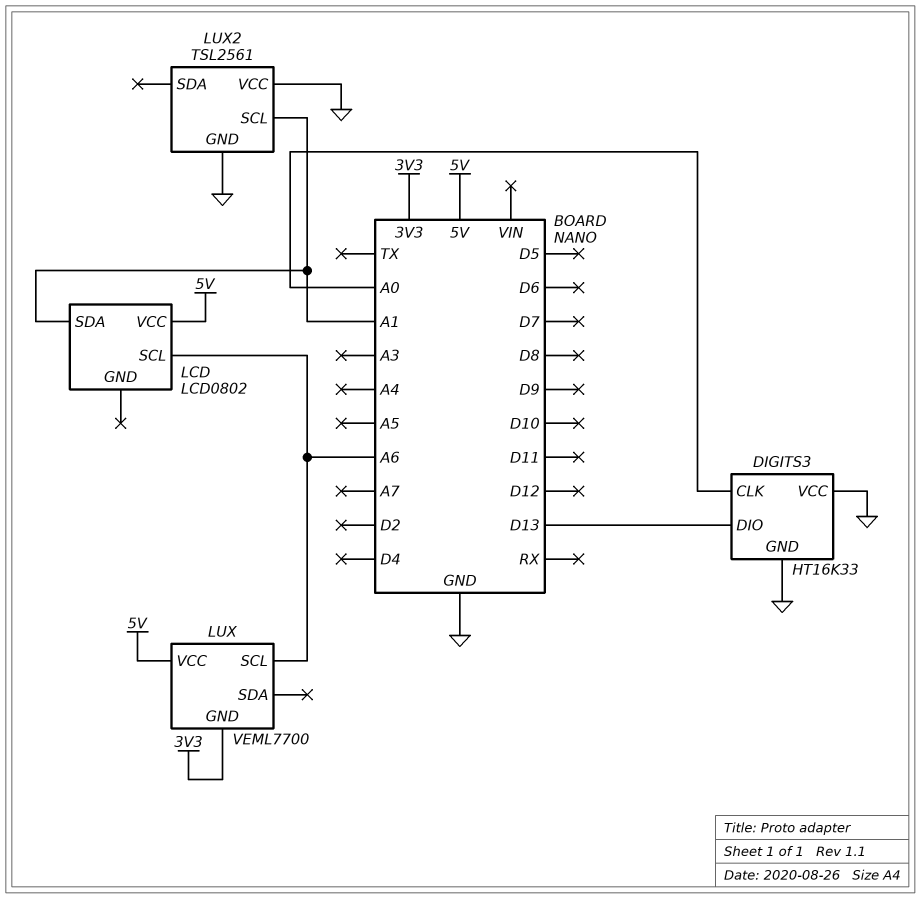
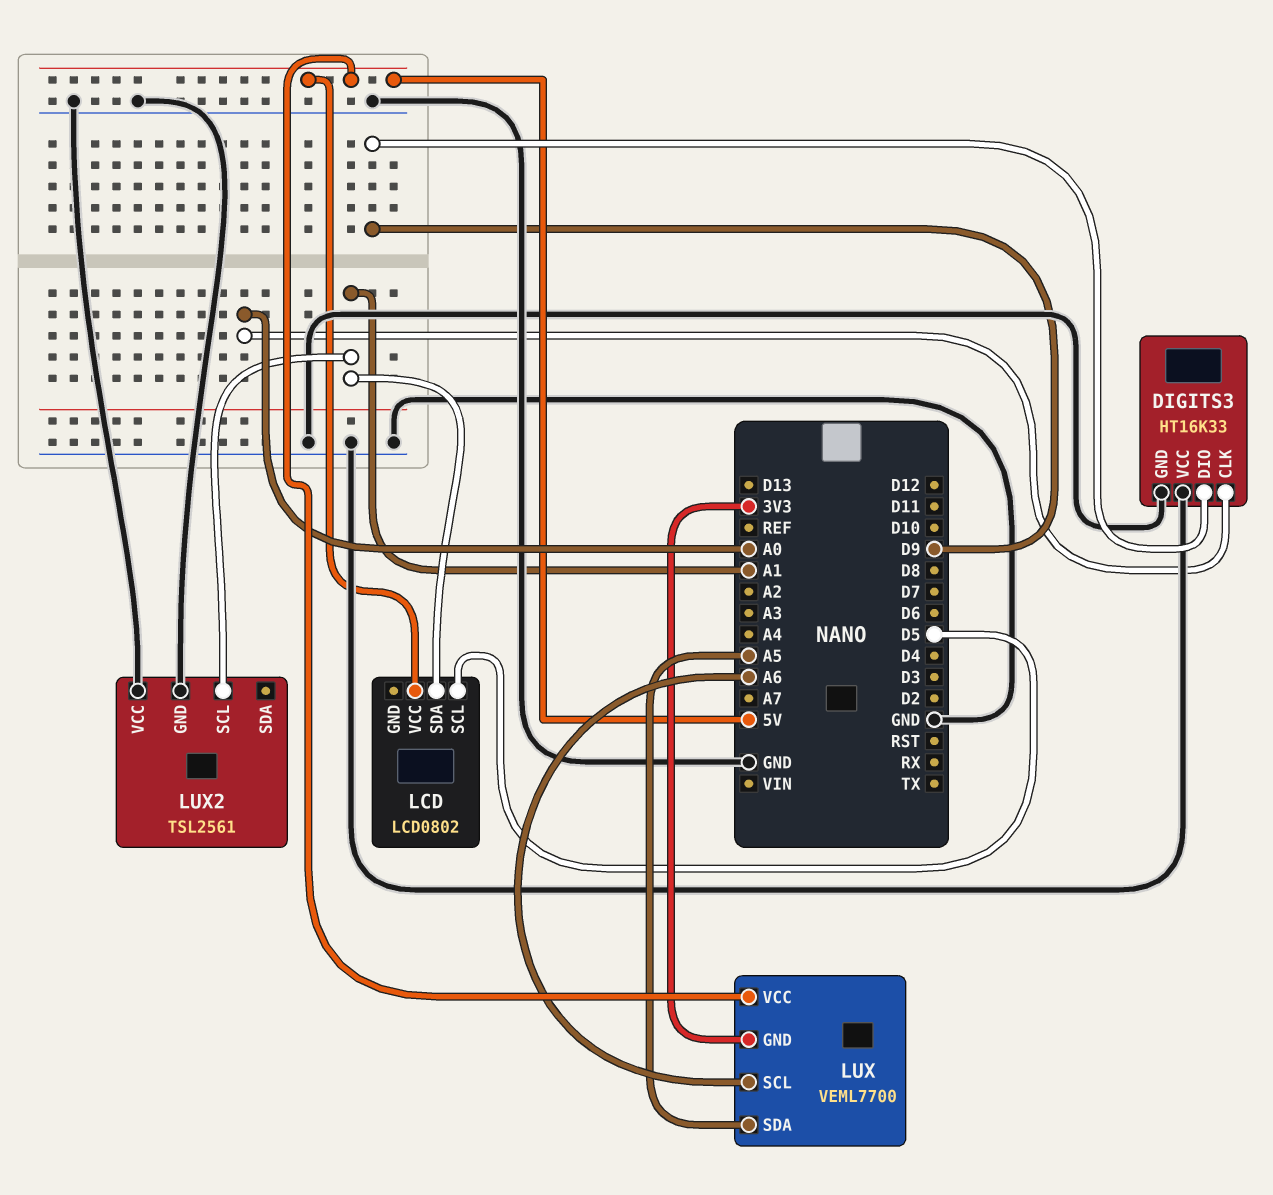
DIGITS3 pin DIO: D13 -> D9
LCD pin SCL: A6 -> D5
LUX pin SDA: none -> A5

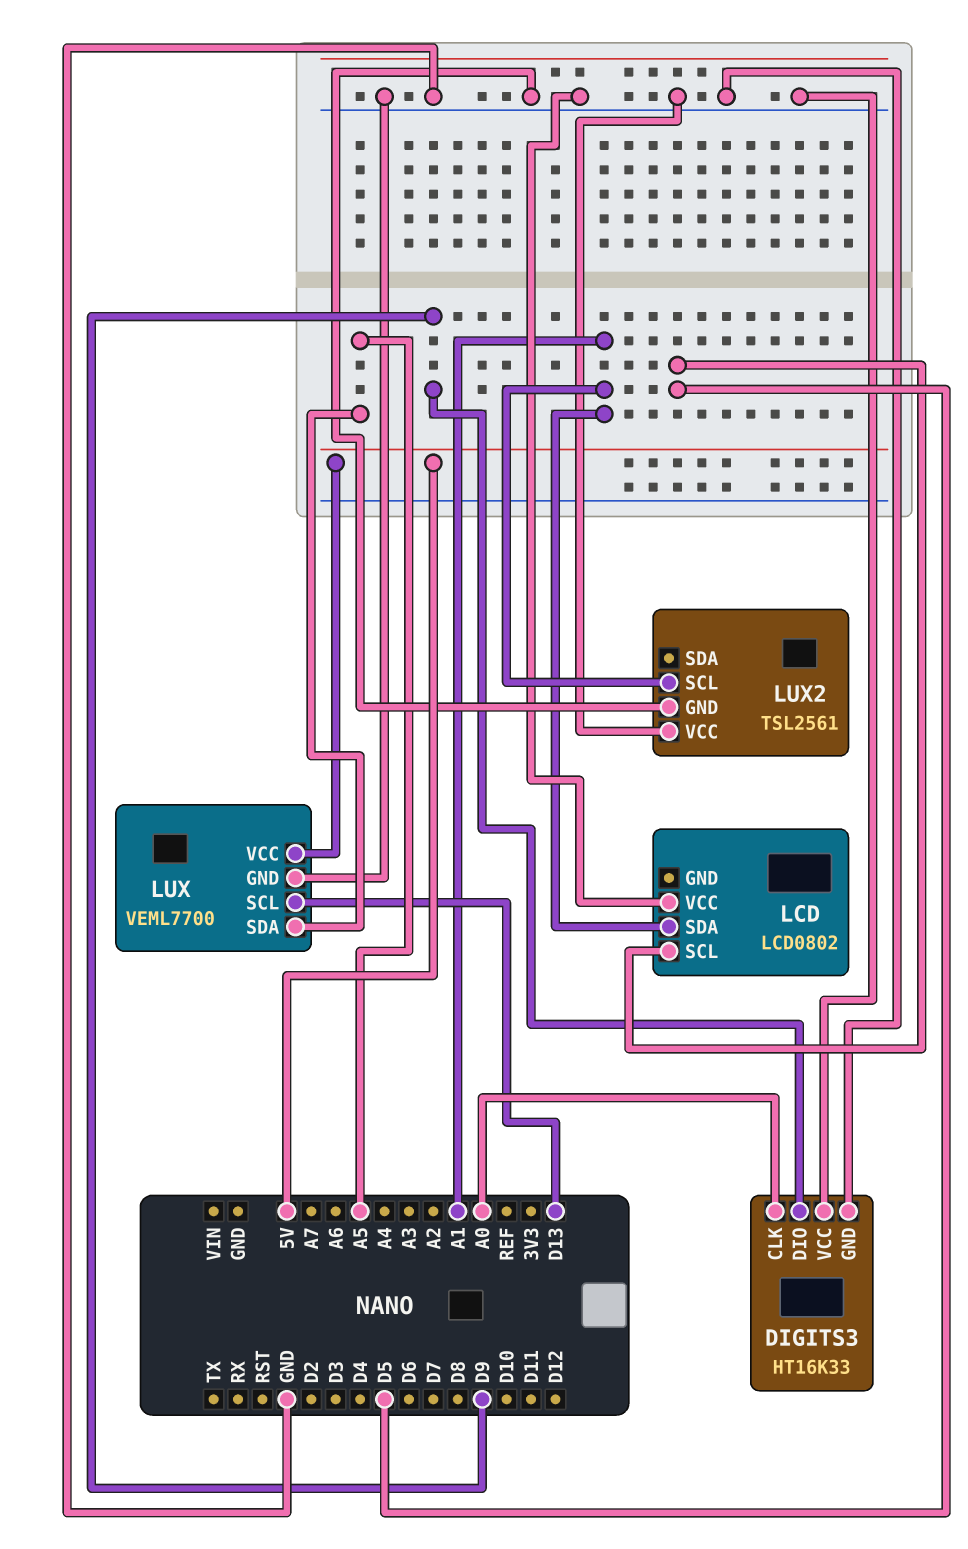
LCD pin VCC: 5V -> GND
LUX pin GND: 3V3 -> GND
LUX pin SCL: A6 -> D13

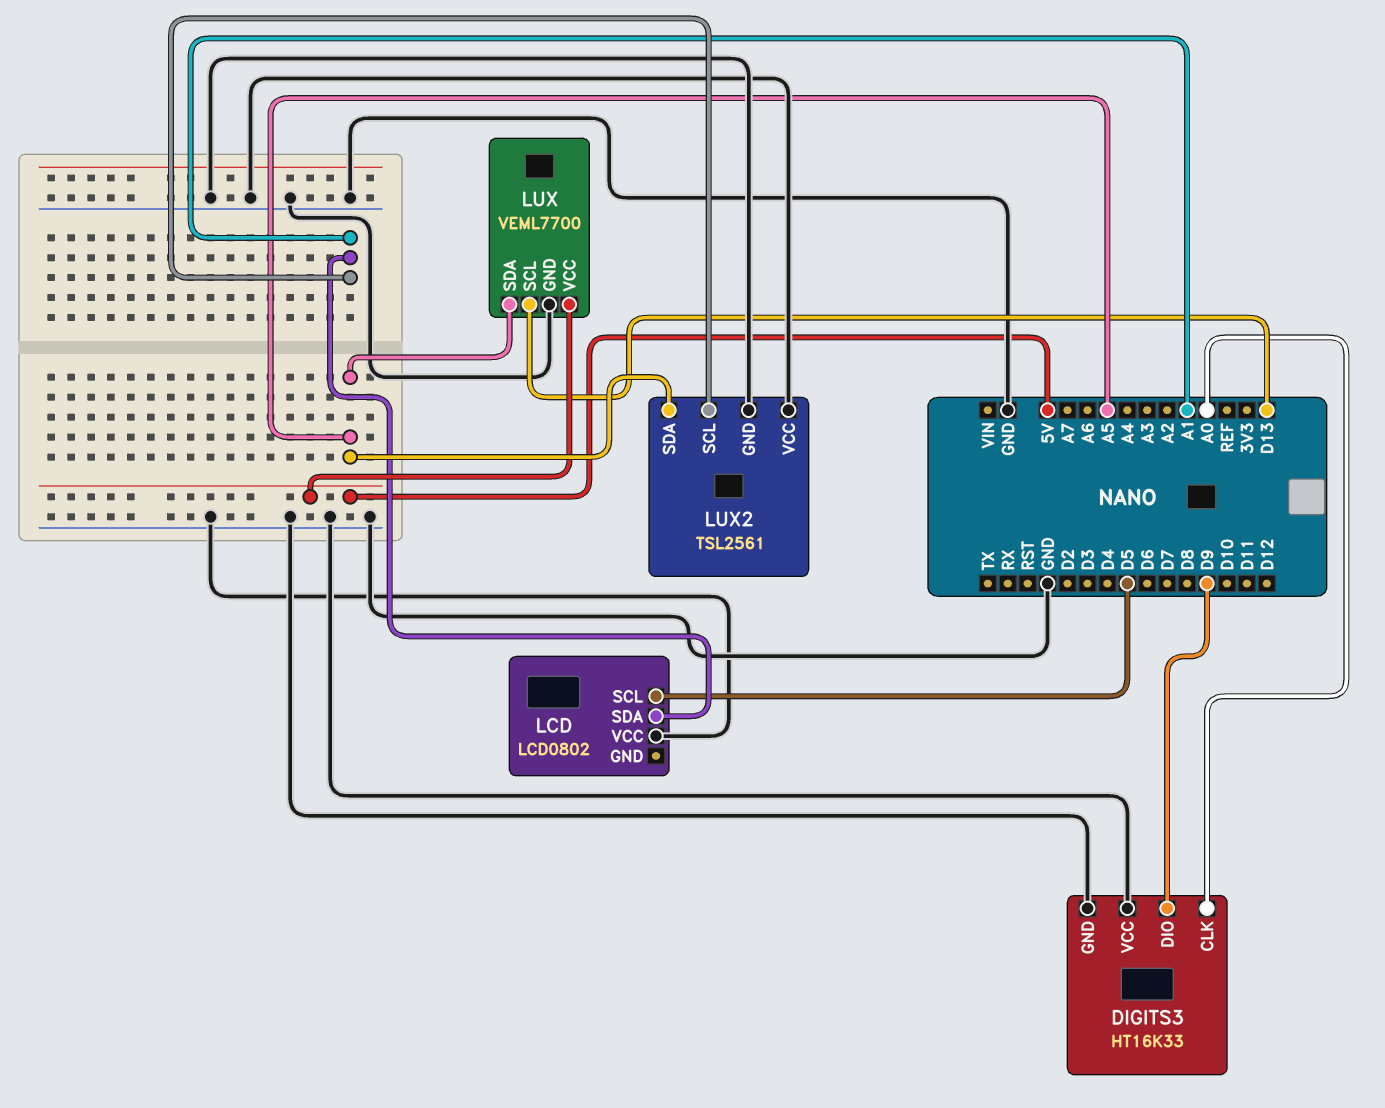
LUX2 pin SDA: none -> A5

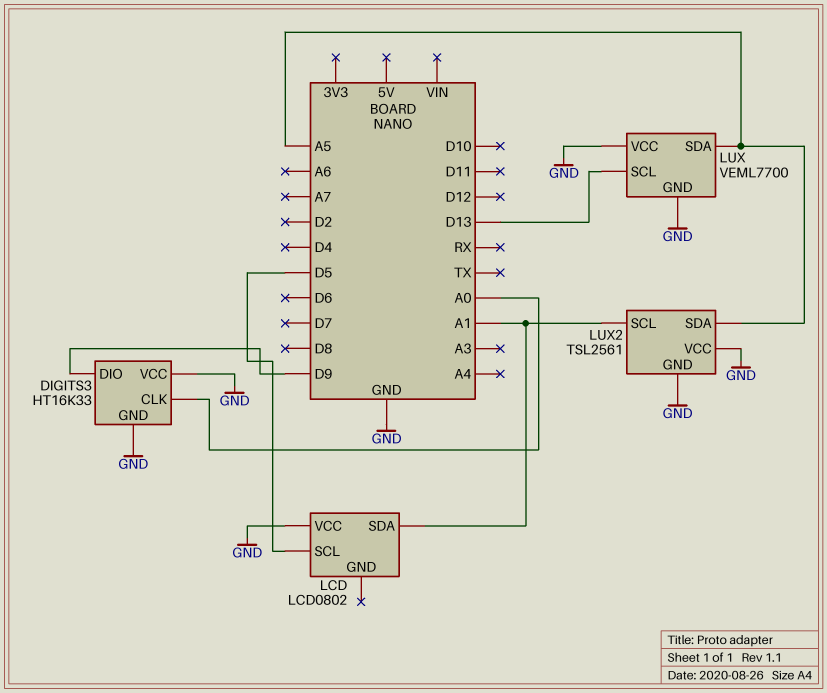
LUX pin VCC: 5V -> GND

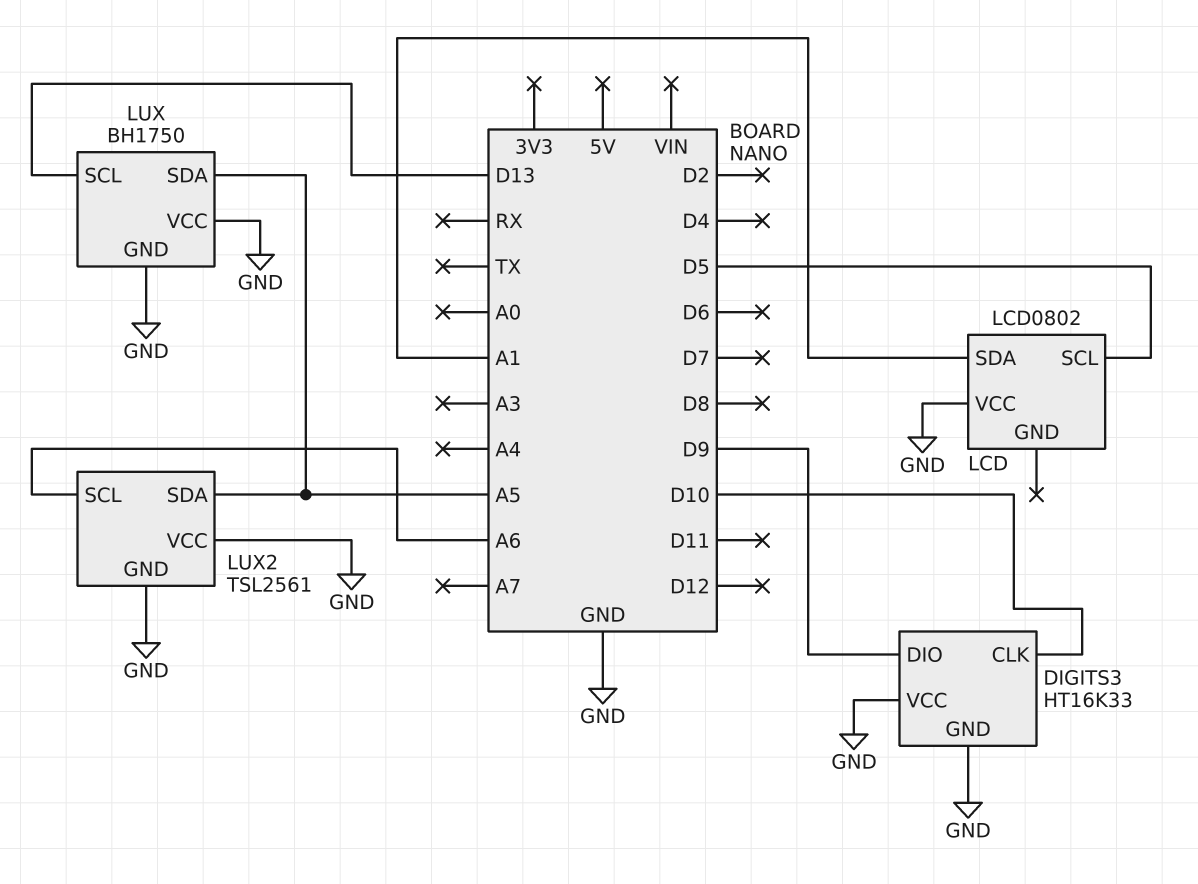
DIGITS3 pin CLK: A0 -> D10
LUX: VEML7700 -> BH1750
LUX2 pin SCL: A1 -> A6

